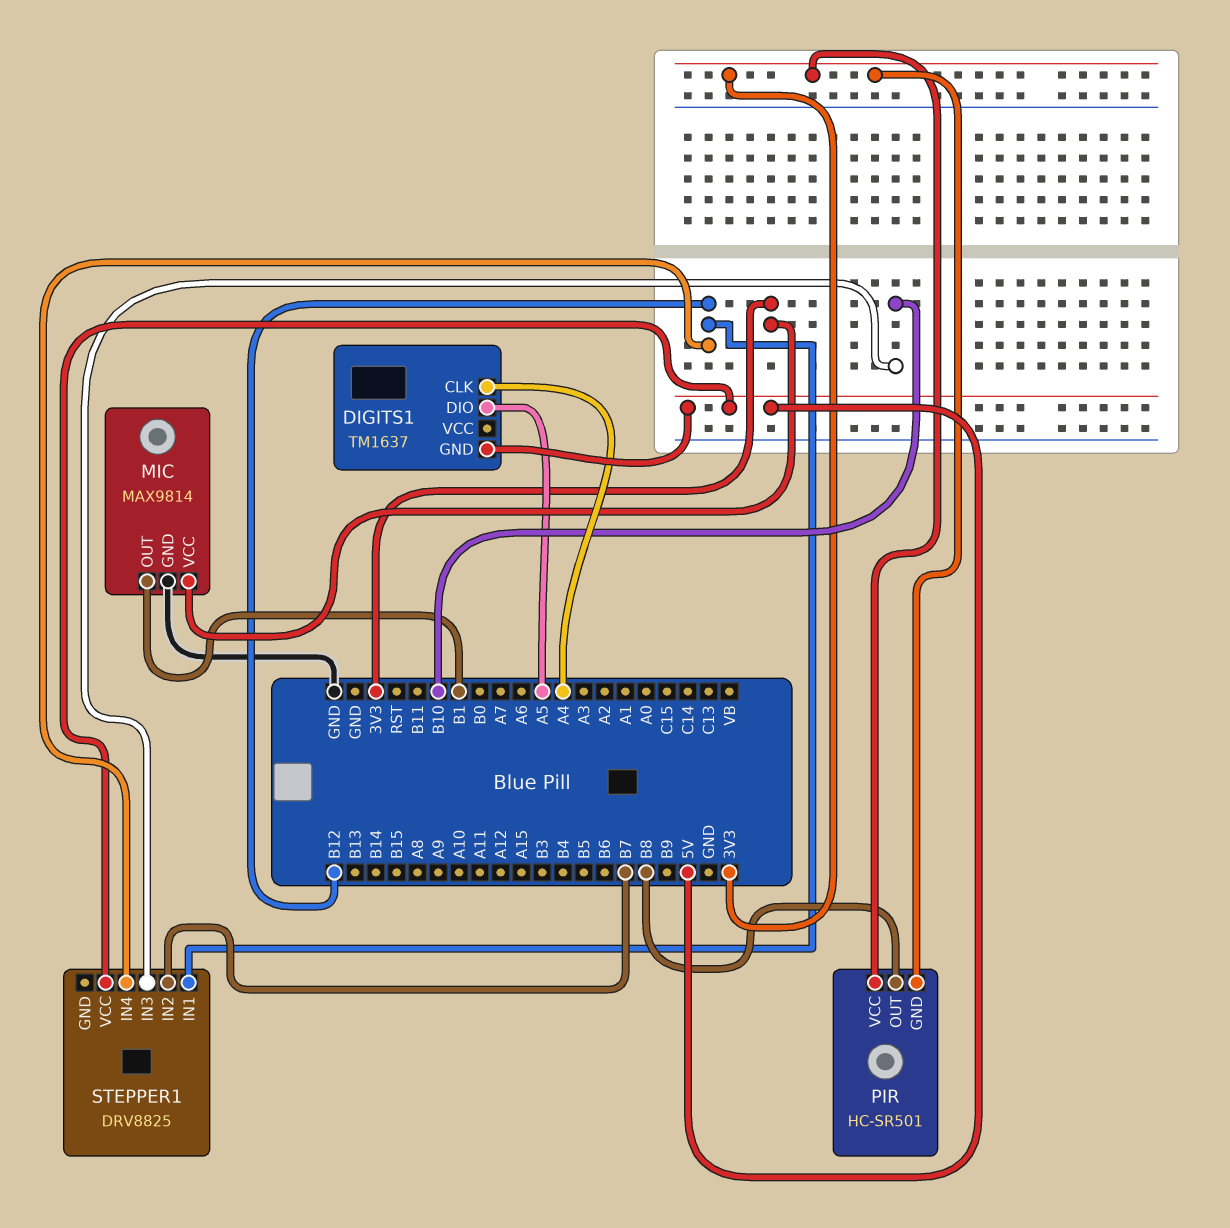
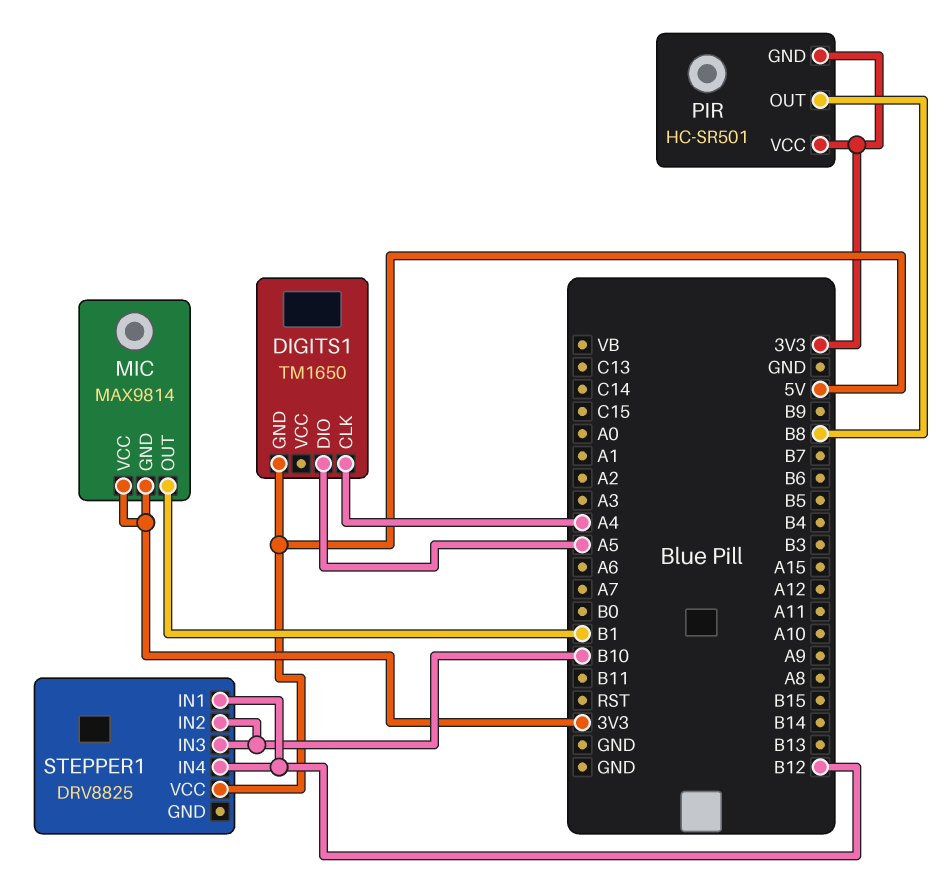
DIGITS1: TM1637 -> TM1650
MIC pin GND: GND -> 3V3
STEPPER1 pin IN2: B7 -> B10

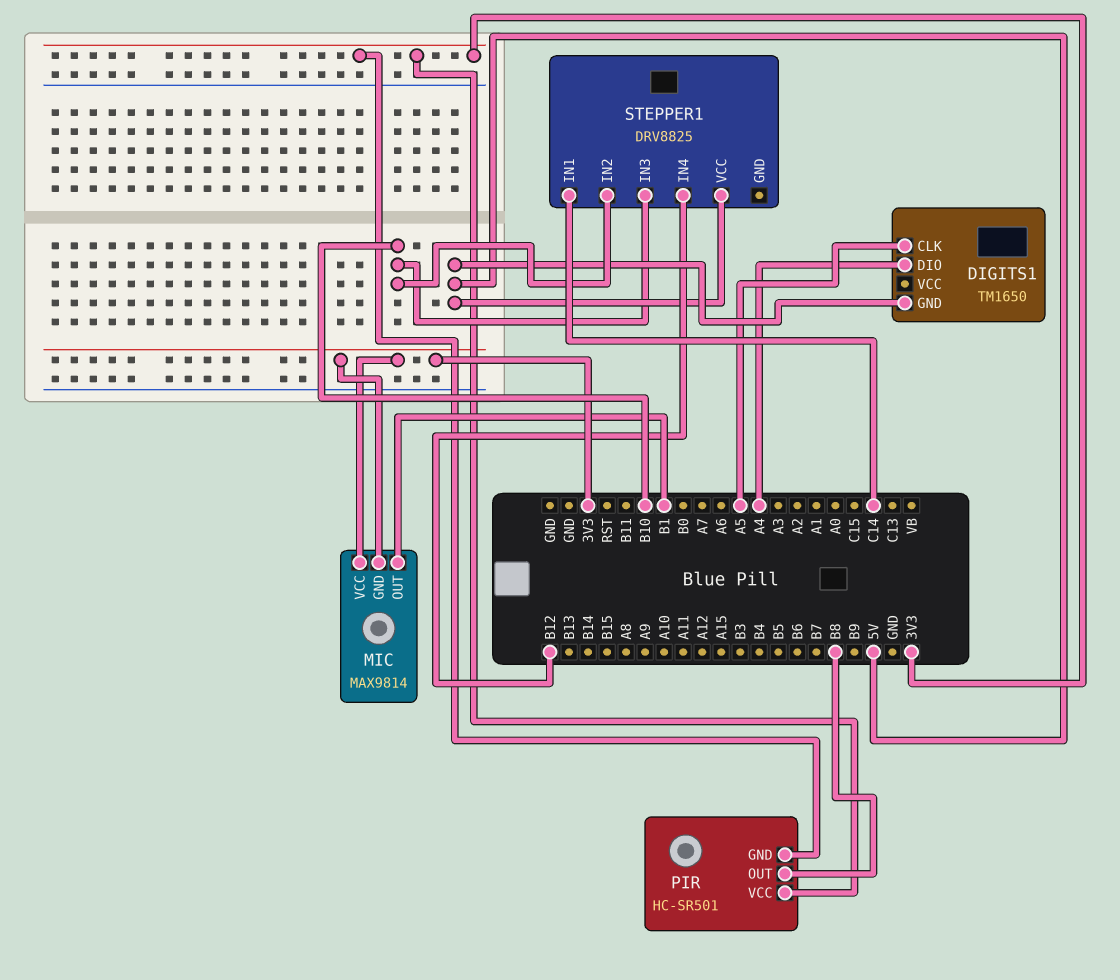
DIGITS1 pin CLK: A4 -> A5
DIGITS1 pin DIO: A5 -> A4
STEPPER1 pin IN1: B12 -> C14

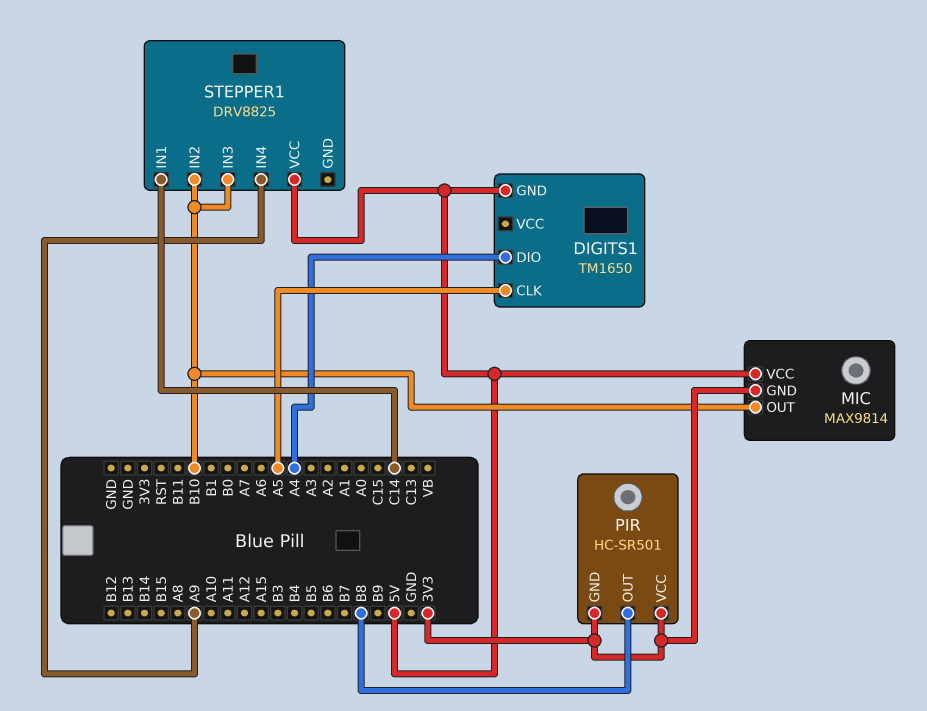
MIC pin OUT: B1 -> B10
MIC pin VCC: 3V3 -> 5V
STEPPER1 pin IN4: B12 -> A9

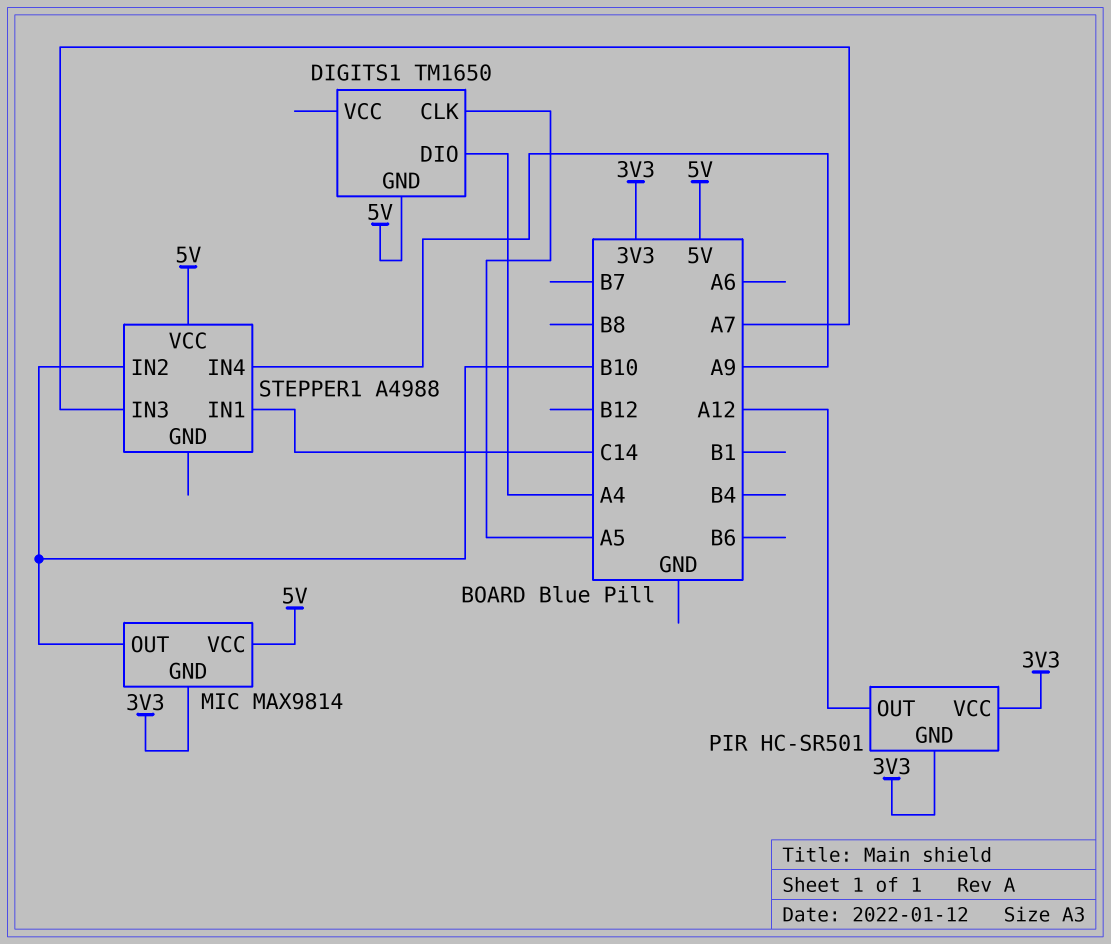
PIR pin OUT: B8 -> A12
STEPPER1: DRV8825 -> A4988
STEPPER1 pin IN3: B10 -> A7

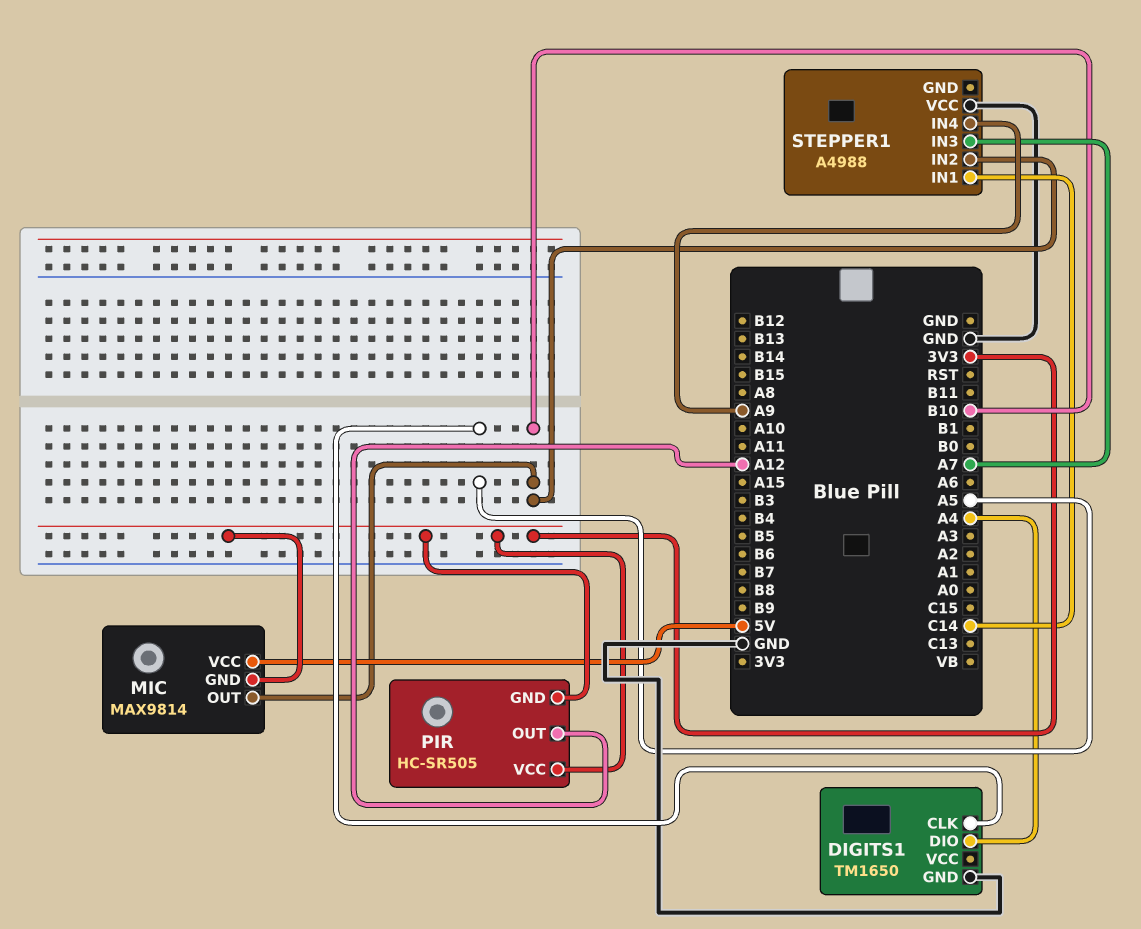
DIGITS1 pin GND: 5V -> GND
PIR: HC-SR501 -> HC-SR505
STEPPER1 pin VCC: 5V -> GND

